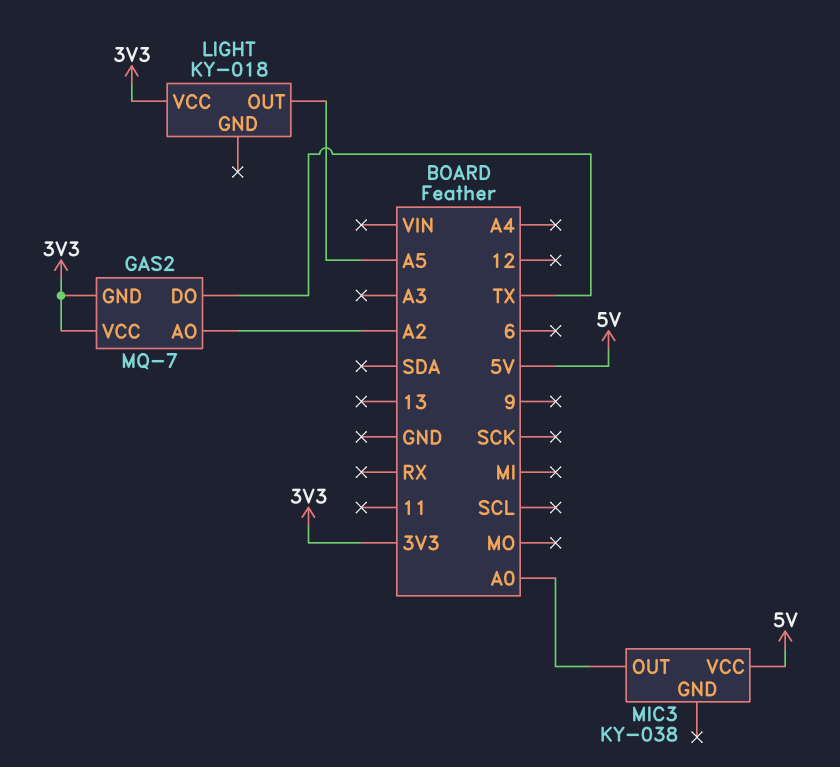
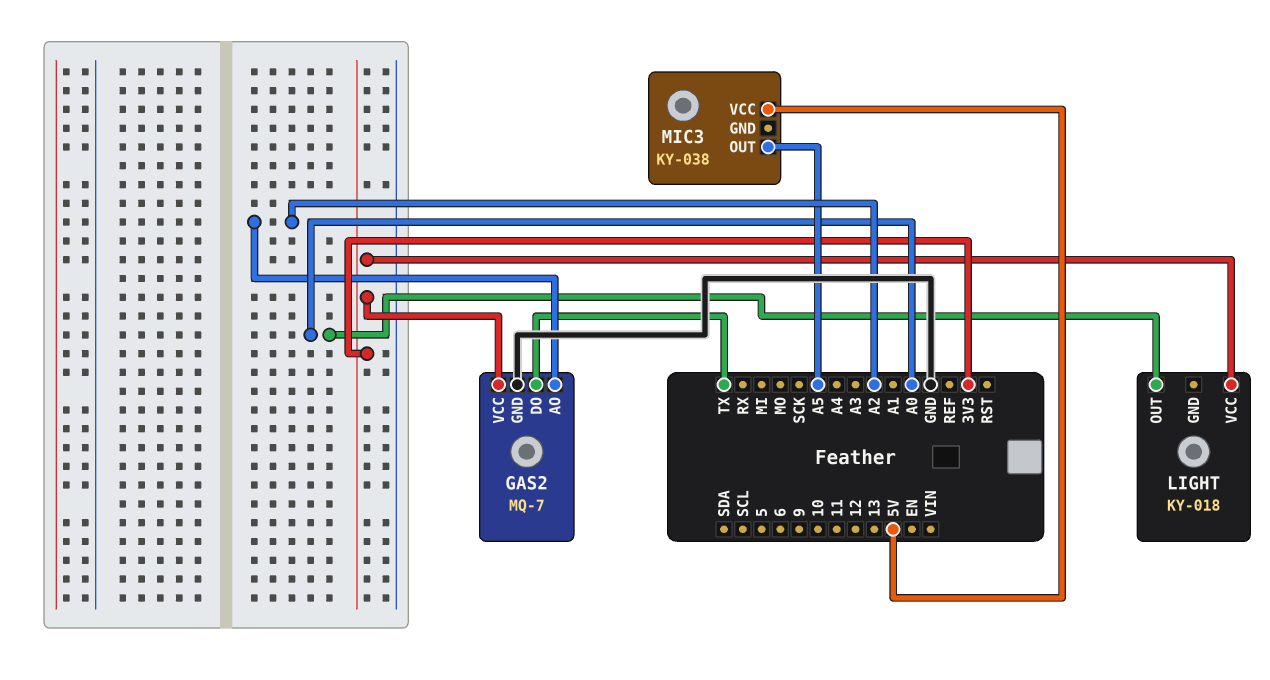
GAS2 pin GND: 3V3 -> GND
LIGHT pin OUT: A5 -> A0
MIC3 pin OUT: A0 -> A5

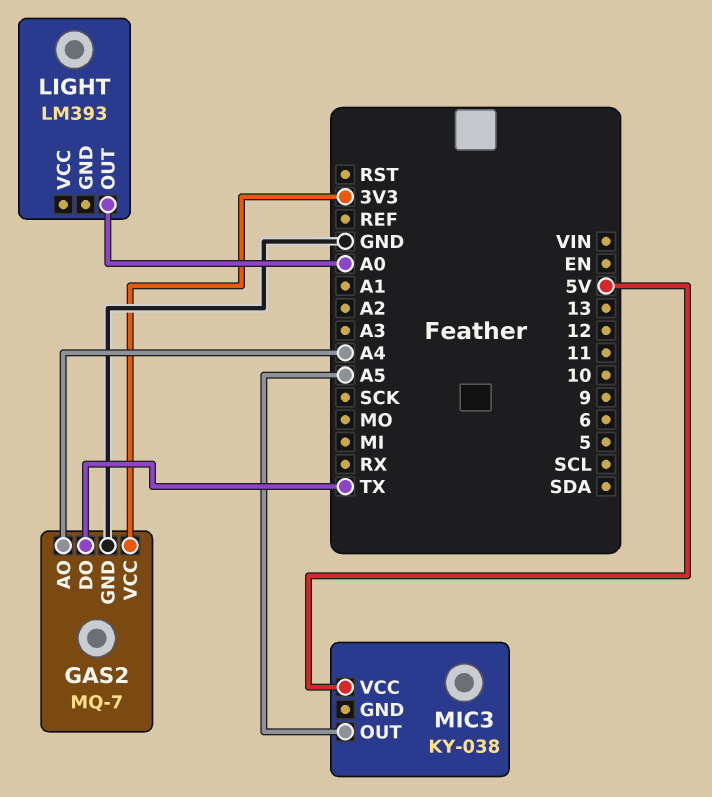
GAS2 pin AO: A2 -> A4
LIGHT: KY-018 -> LM393
LIGHT pin VCC: 3V3 -> none

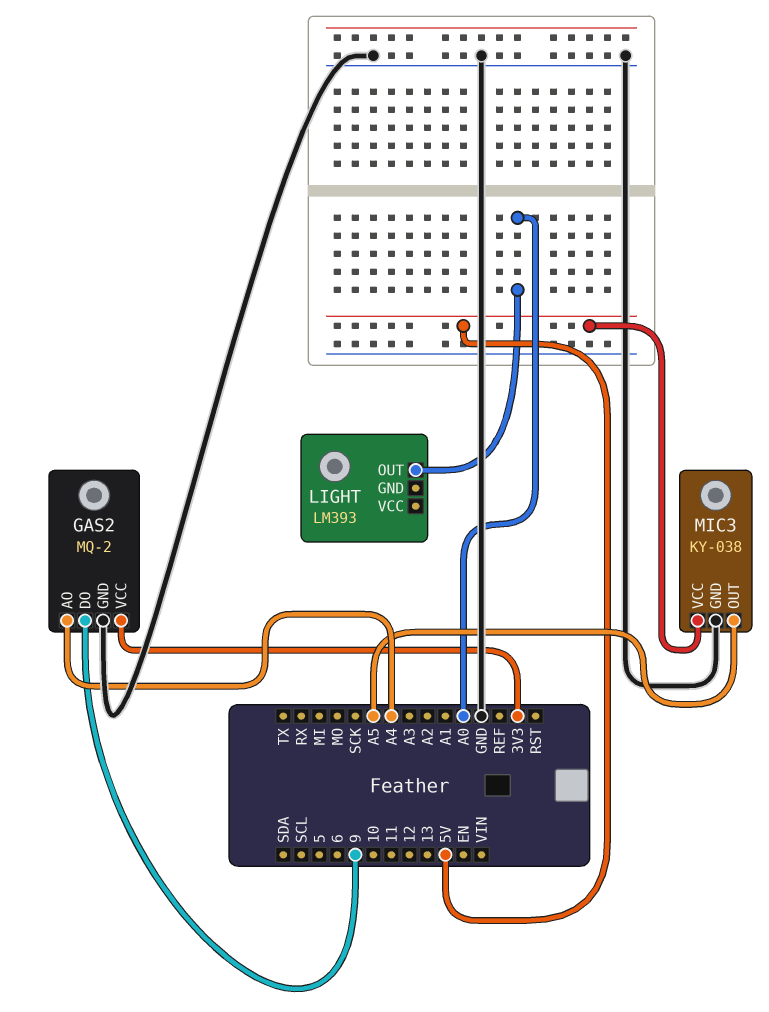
GAS2: MQ-7 -> MQ-2
GAS2 pin DO: TX -> 9
MIC3 pin GND: none -> GND

